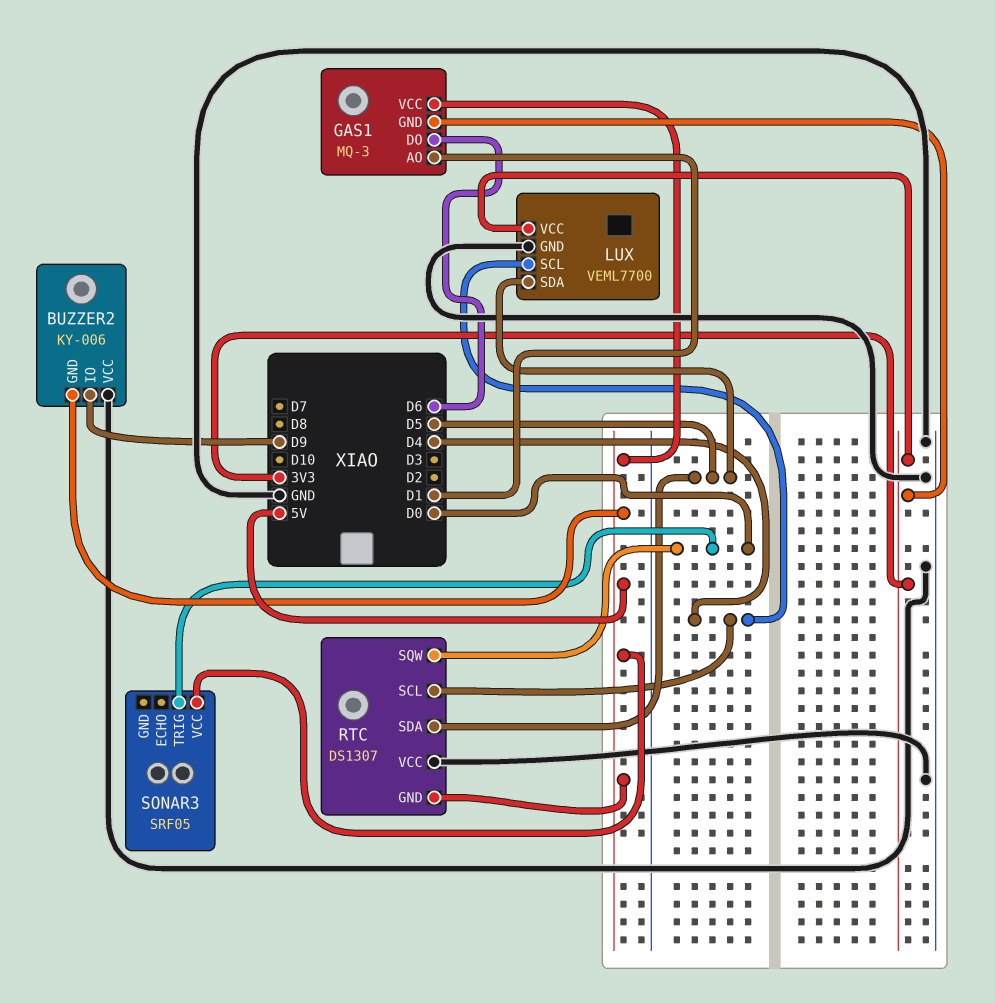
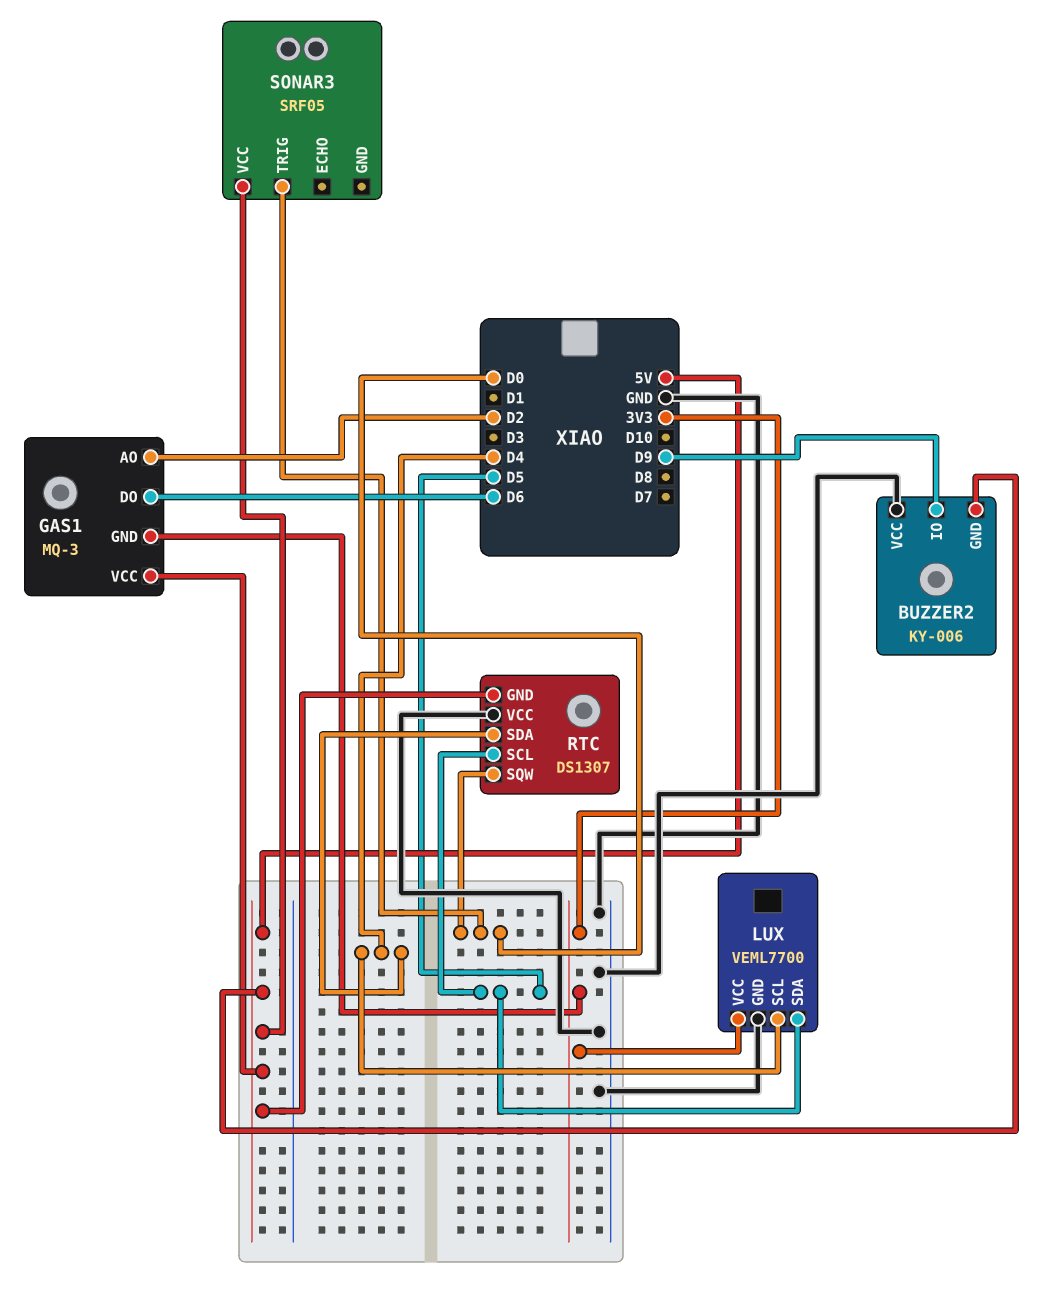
GAS1 pin AO: D1 -> D2
RTC pin SCL: D4 -> D5
RTC pin SDA: D5 -> D4

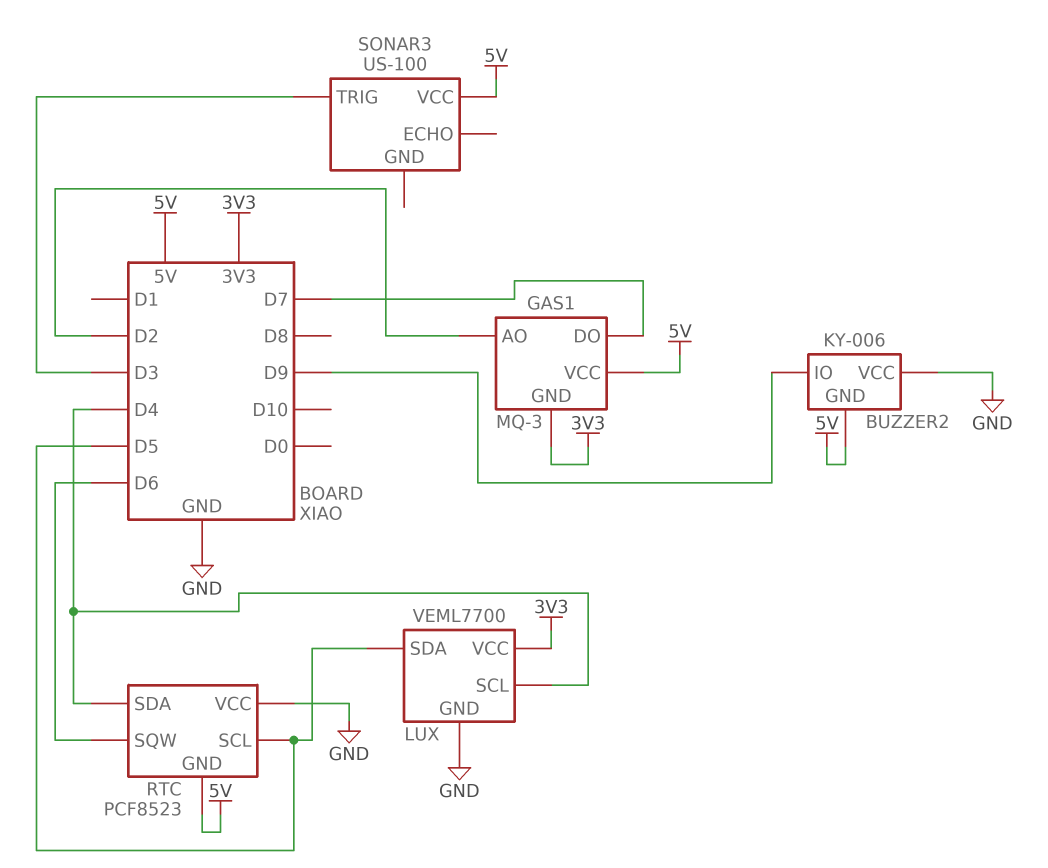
GAS1 pin DO: D6 -> D7
RTC: DS1307 -> PCF8523
RTC pin SQW: D0 -> D6
SONAR3: SRF05 -> US-100
SONAR3 pin TRIG: D0 -> D3

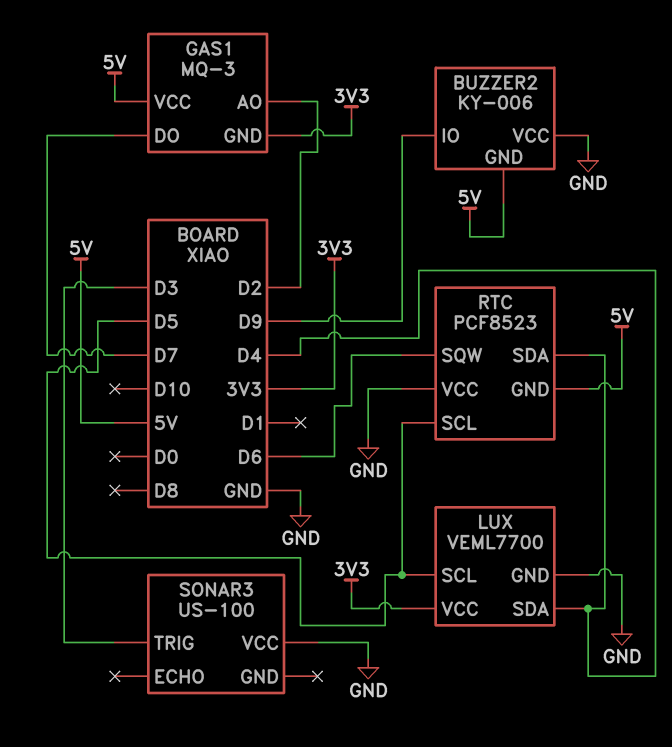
LUX pin SCL: D4 -> D5
LUX pin SDA: D5 -> D4
SONAR3 pin VCC: 5V -> GND

